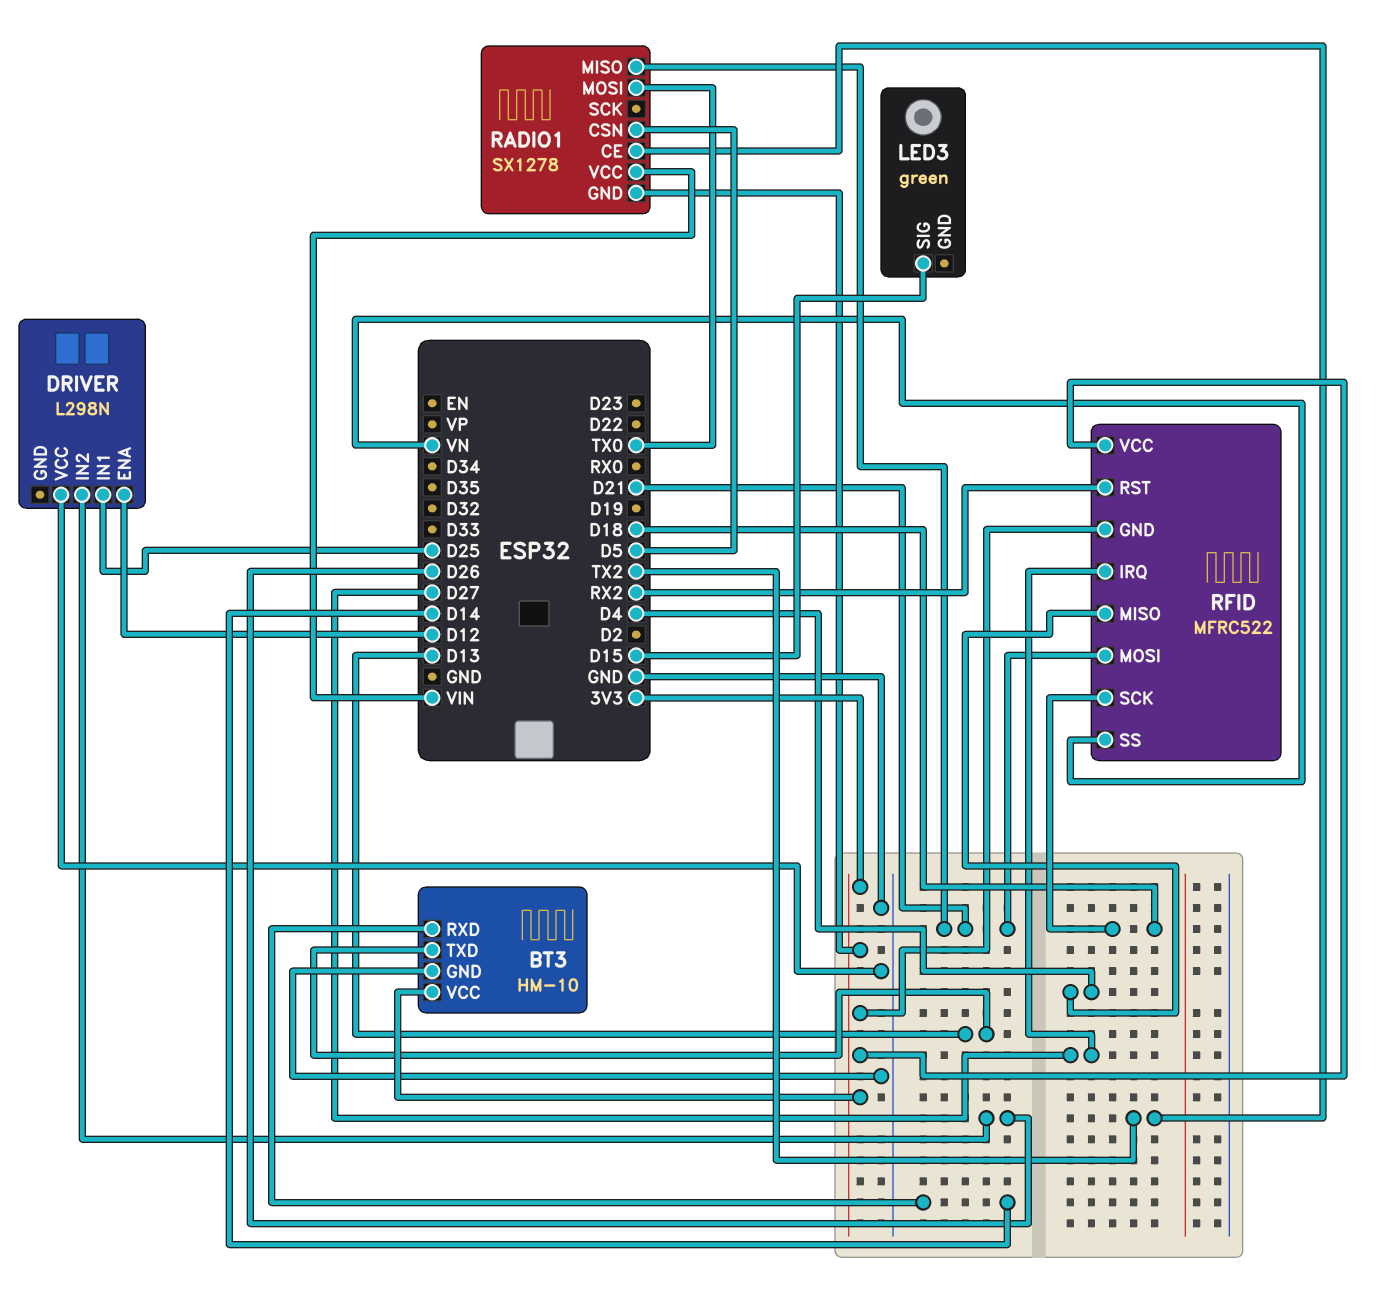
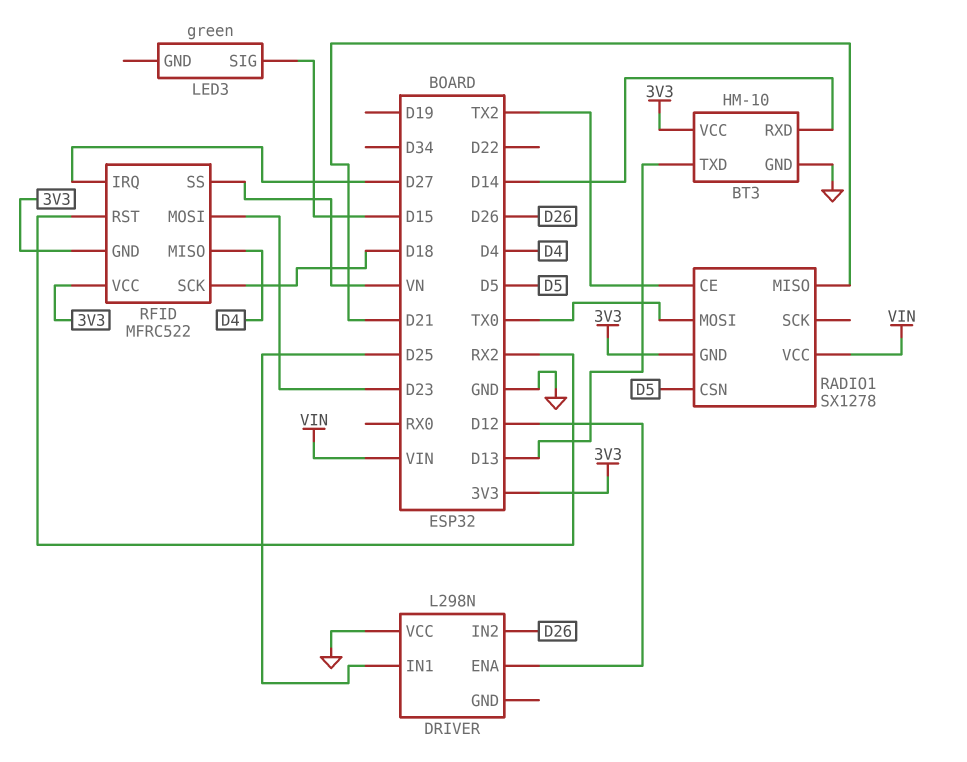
RFID pin MOSI: D21 -> D23

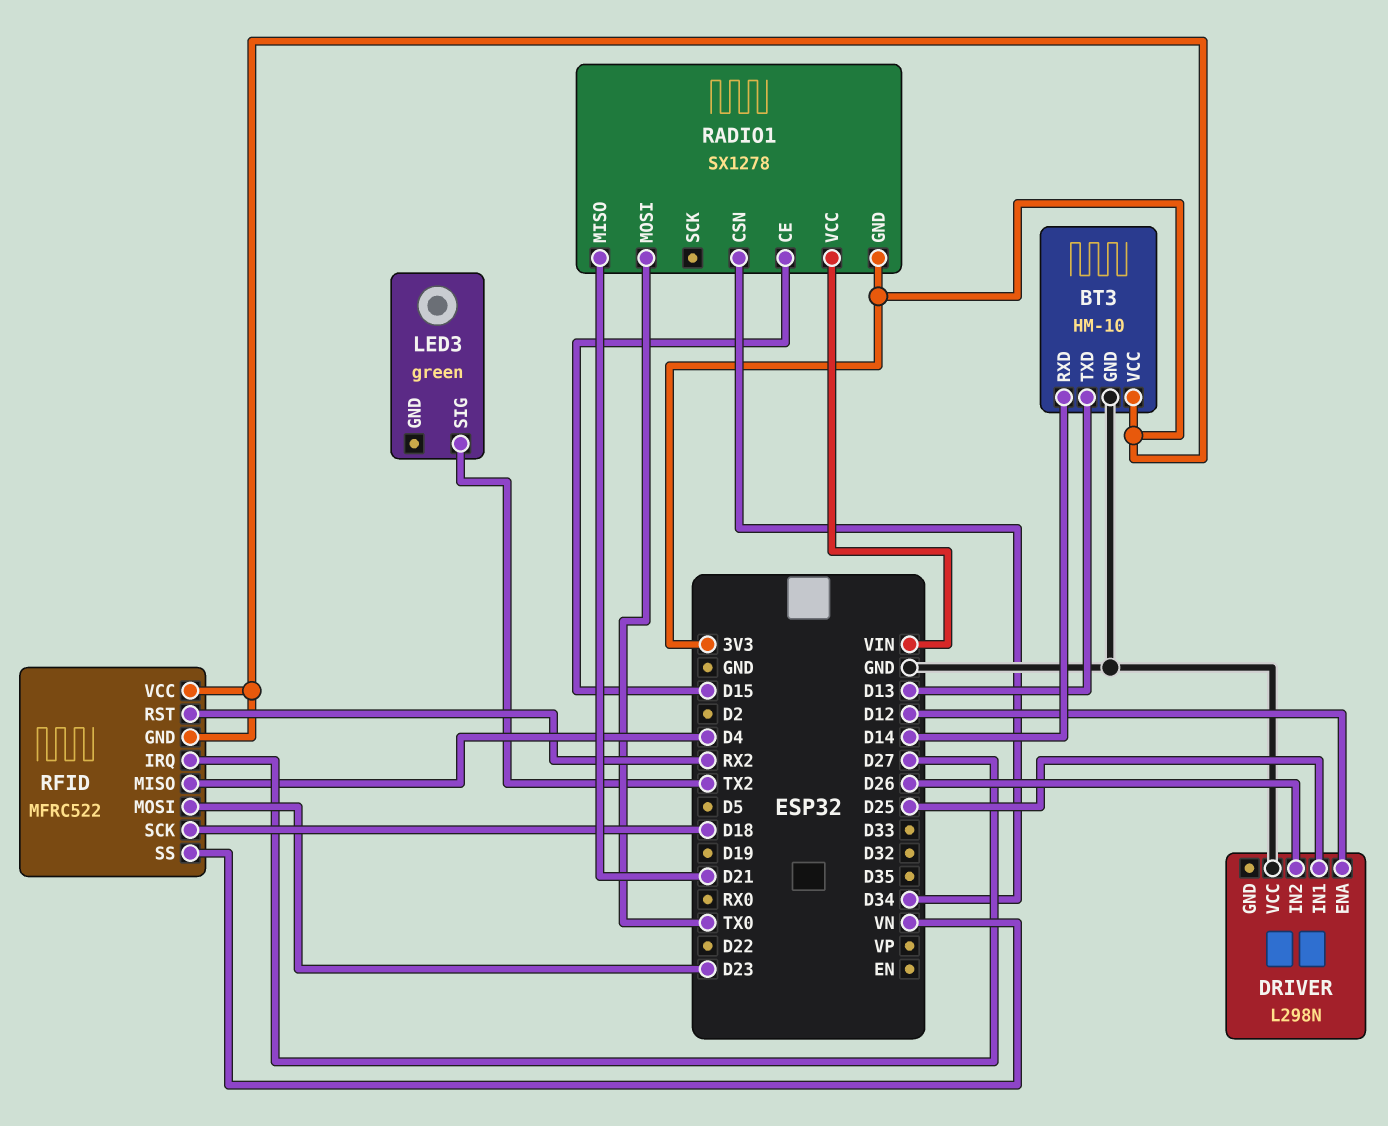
LED3 pin SIG: D15 -> TX2
RADIO1 pin CE: TX2 -> D15
RADIO1 pin CSN: D5 -> D34

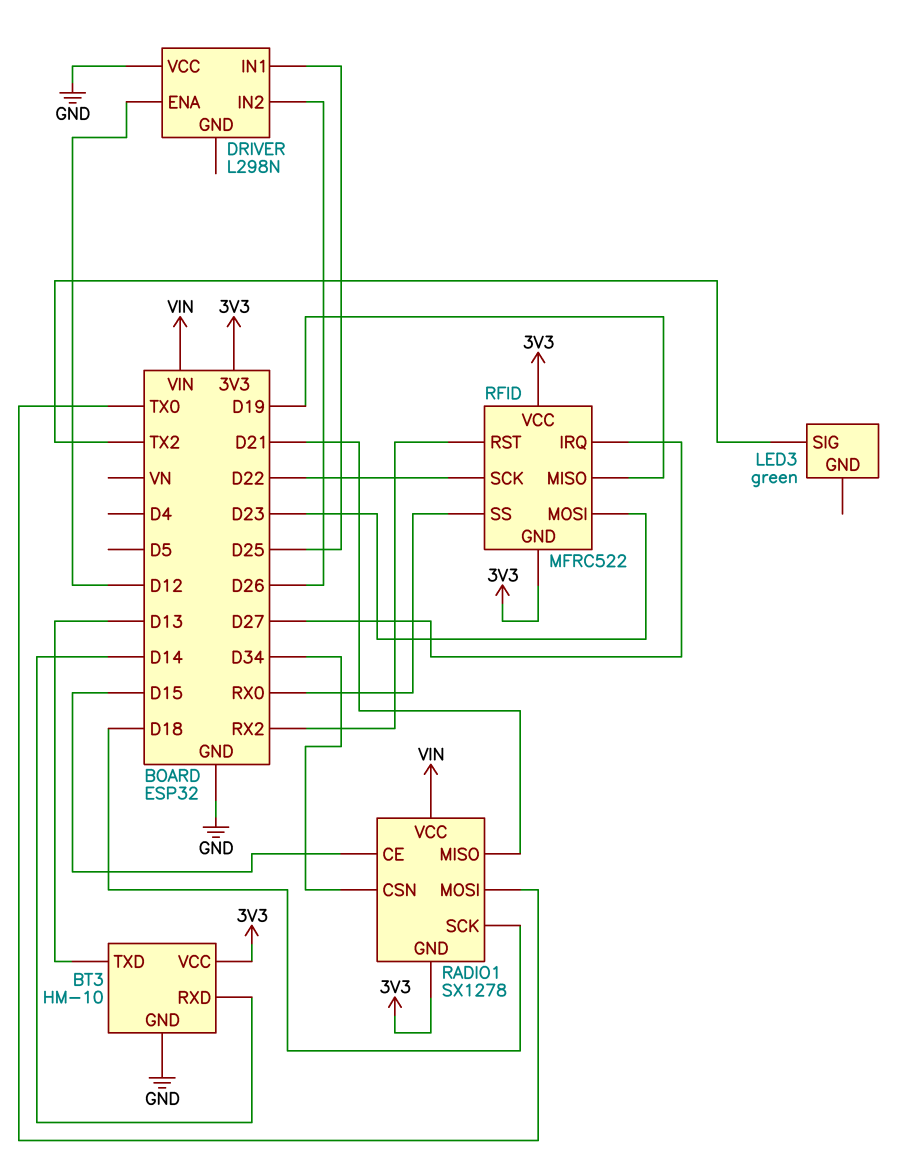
RADIO1 pin SCK: none -> D18
RFID pin MISO: D4 -> D19
RFID pin SCK: D18 -> D22
RFID pin SS: VN -> RX0

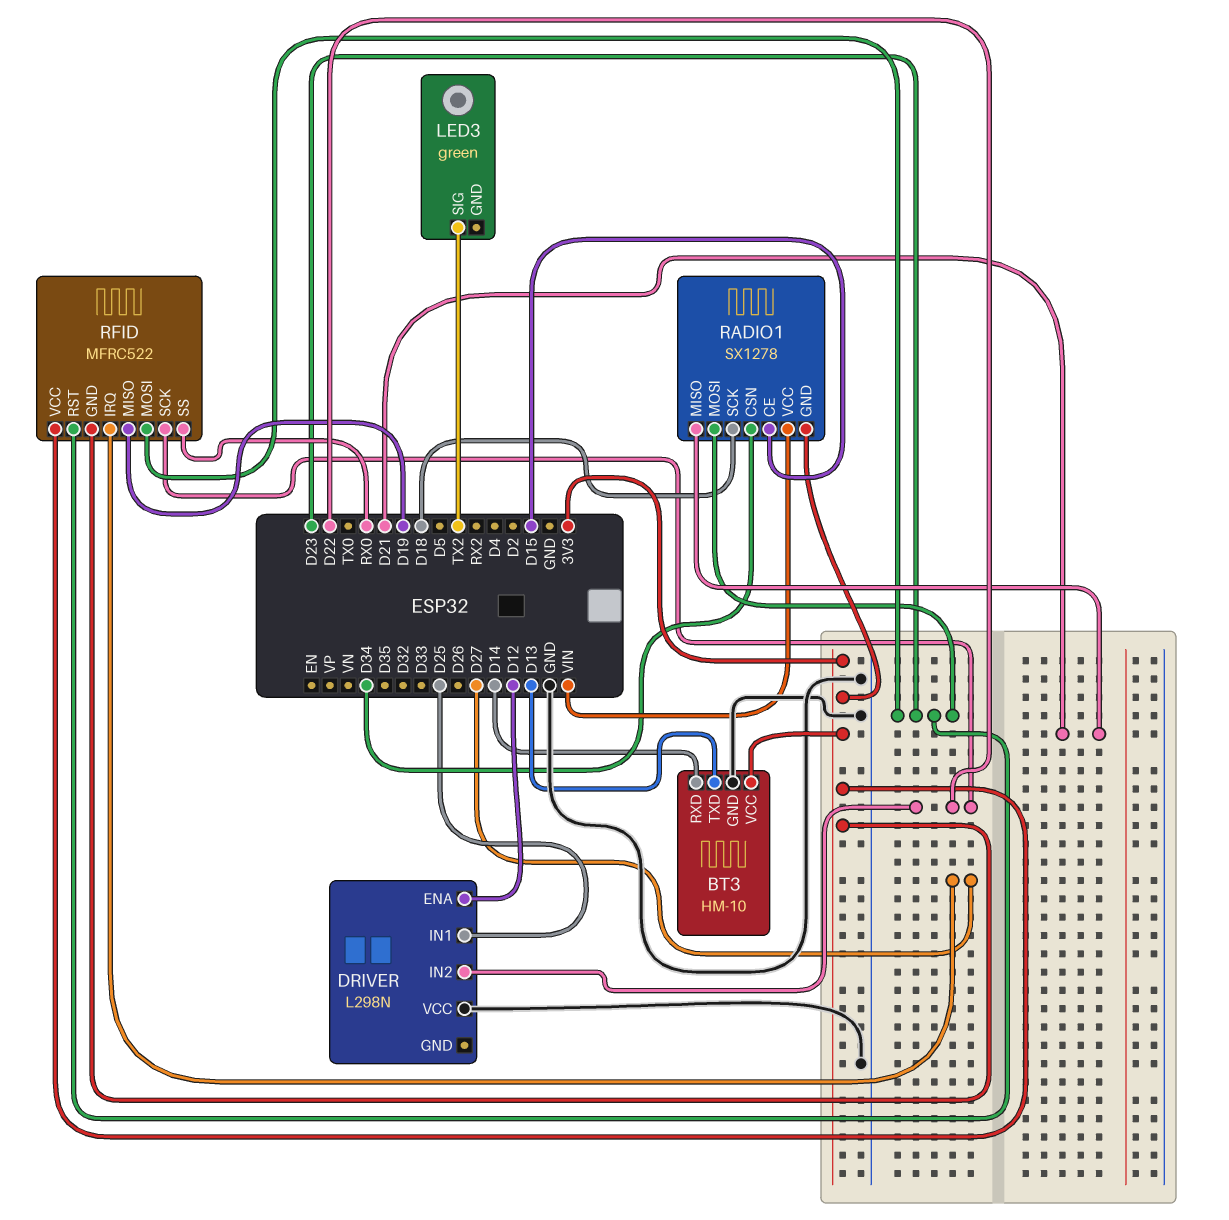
DRIVER pin IN2: D26 -> D22
RADIO1 pin MOSI: TX0 -> D23
RFID pin RST: RX2 -> D23

